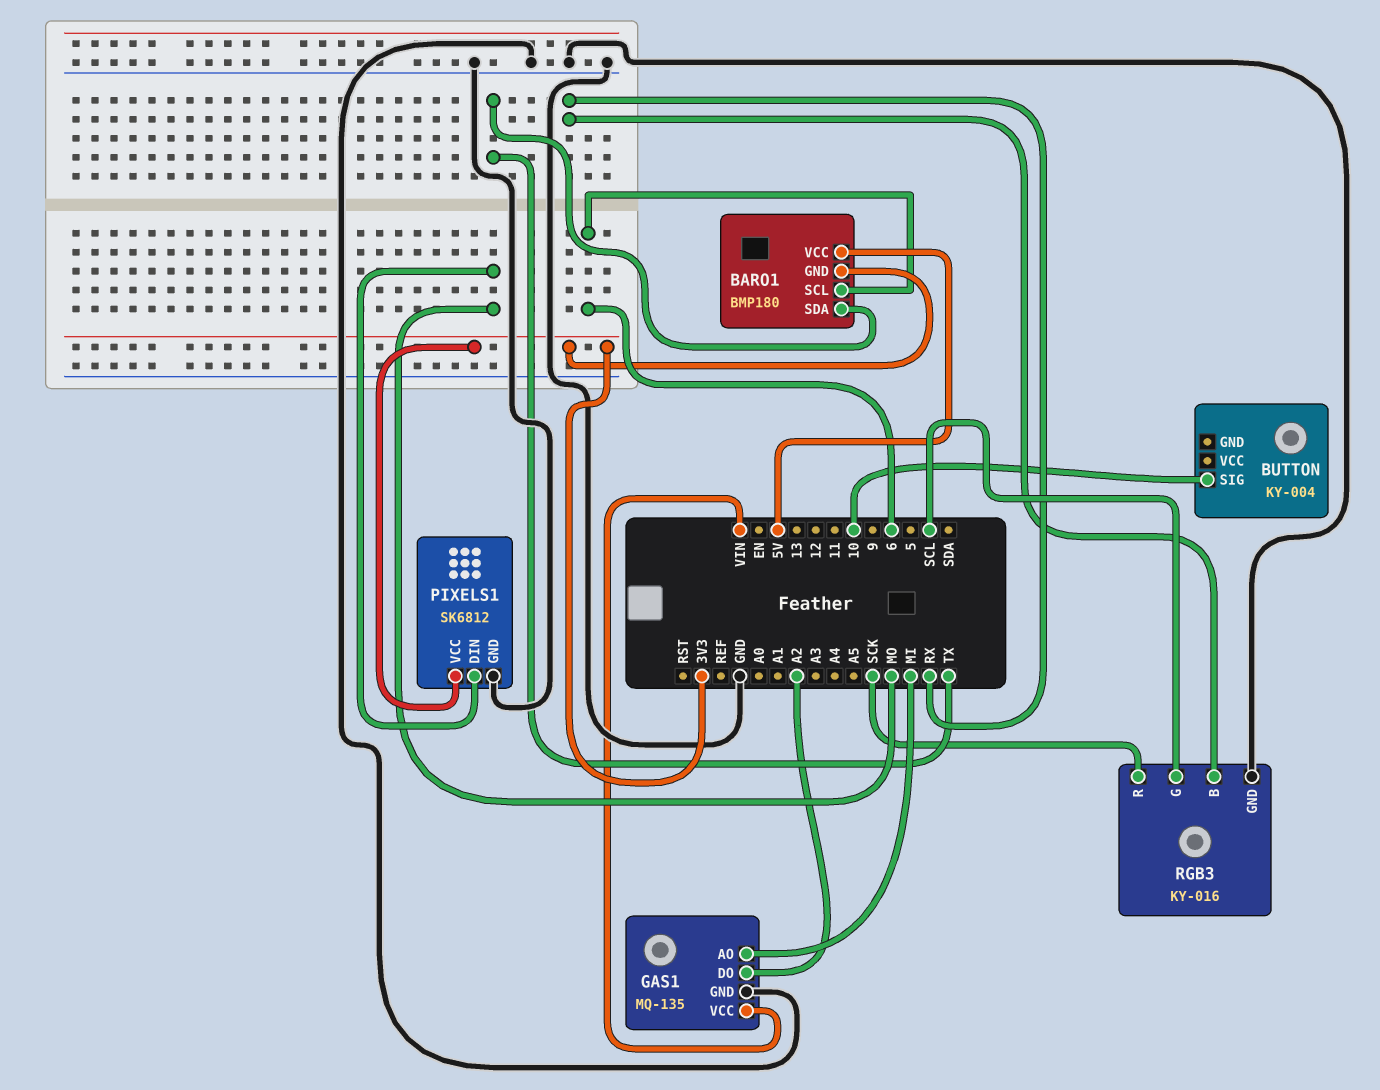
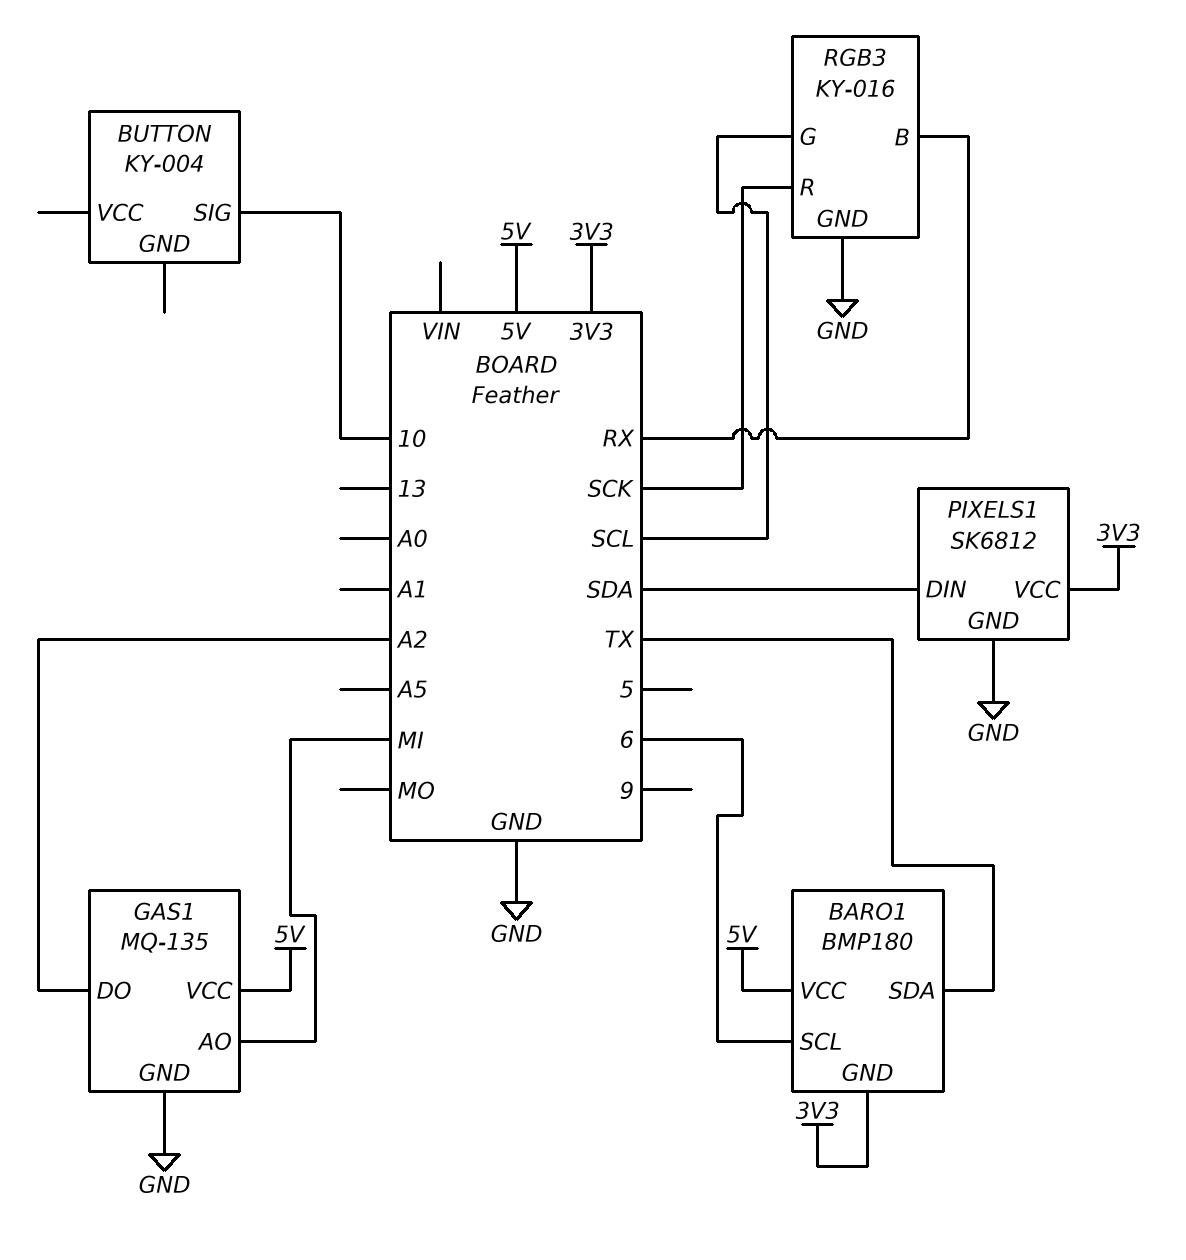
GAS1 pin VCC: VIN -> 5V
PIXELS1 pin DIN: MO -> SDA

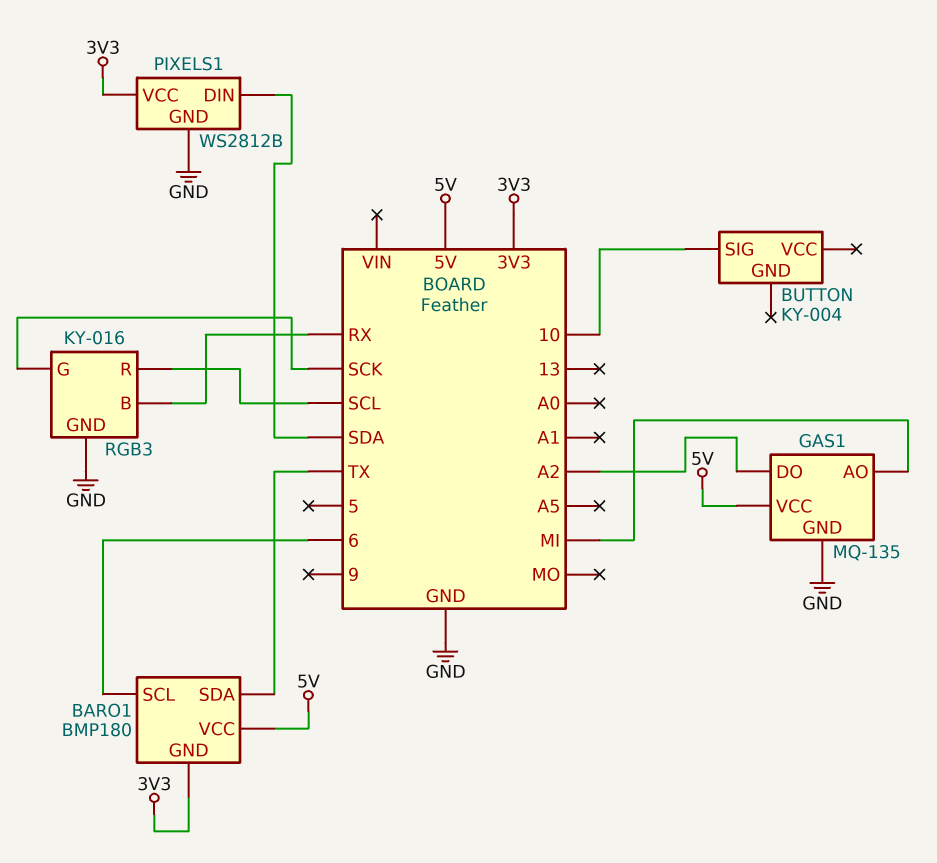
PIXELS1: SK6812 -> WS2812B
RGB3 pin G: SCL -> SCK
RGB3 pin R: SCK -> SCL

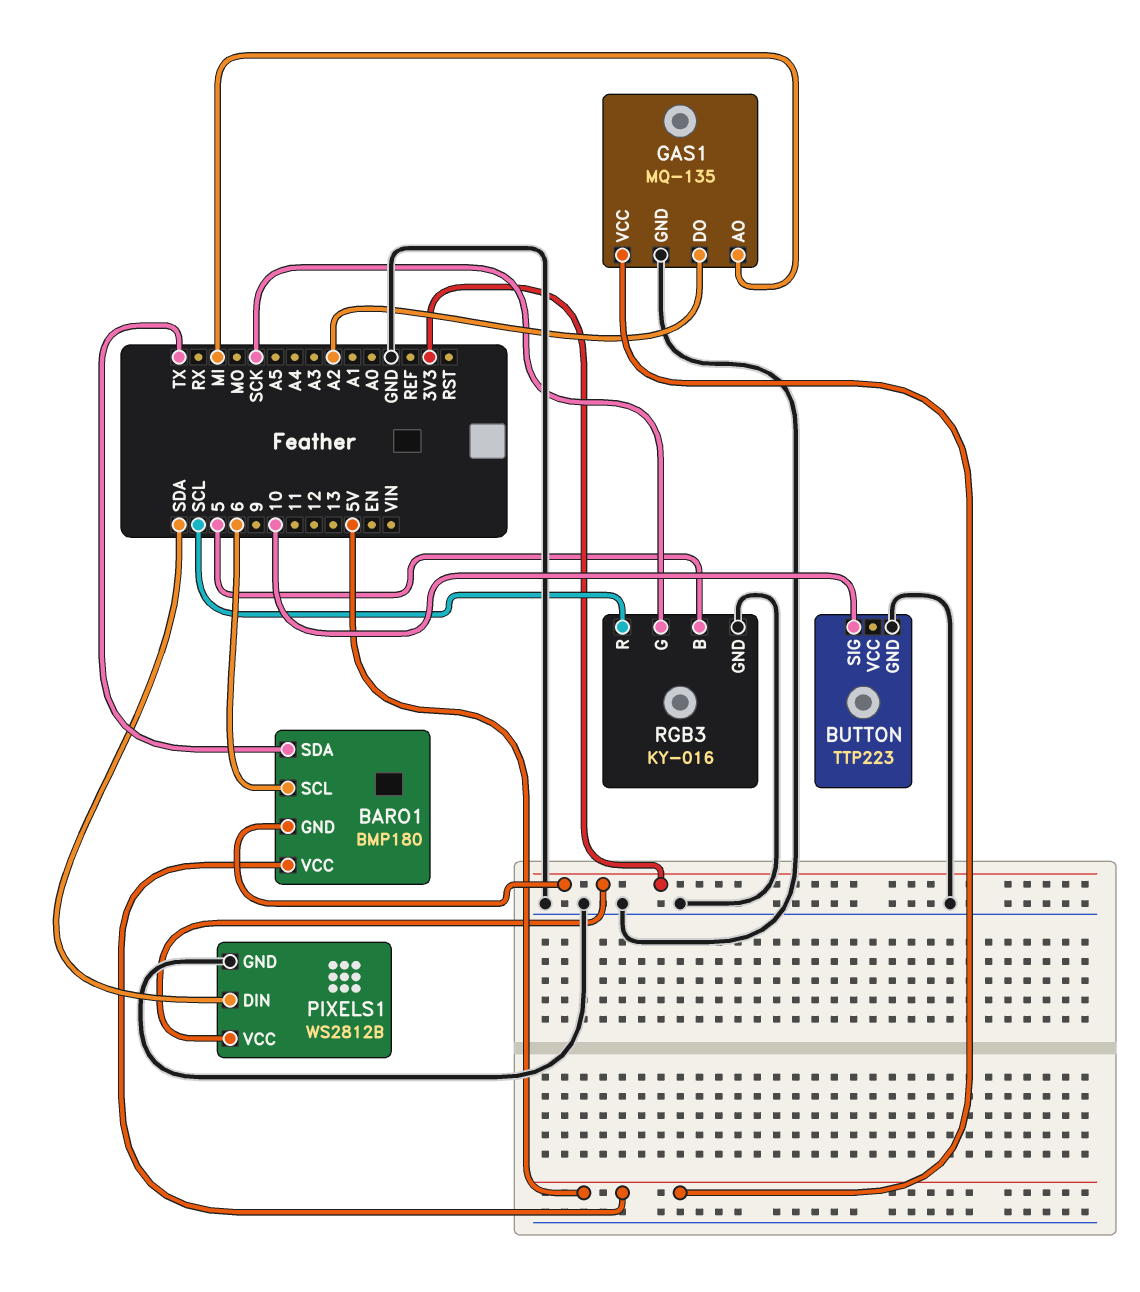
BUTTON: KY-004 -> TTP223
BUTTON pin GND: none -> GND
RGB3 pin B: RX -> 5

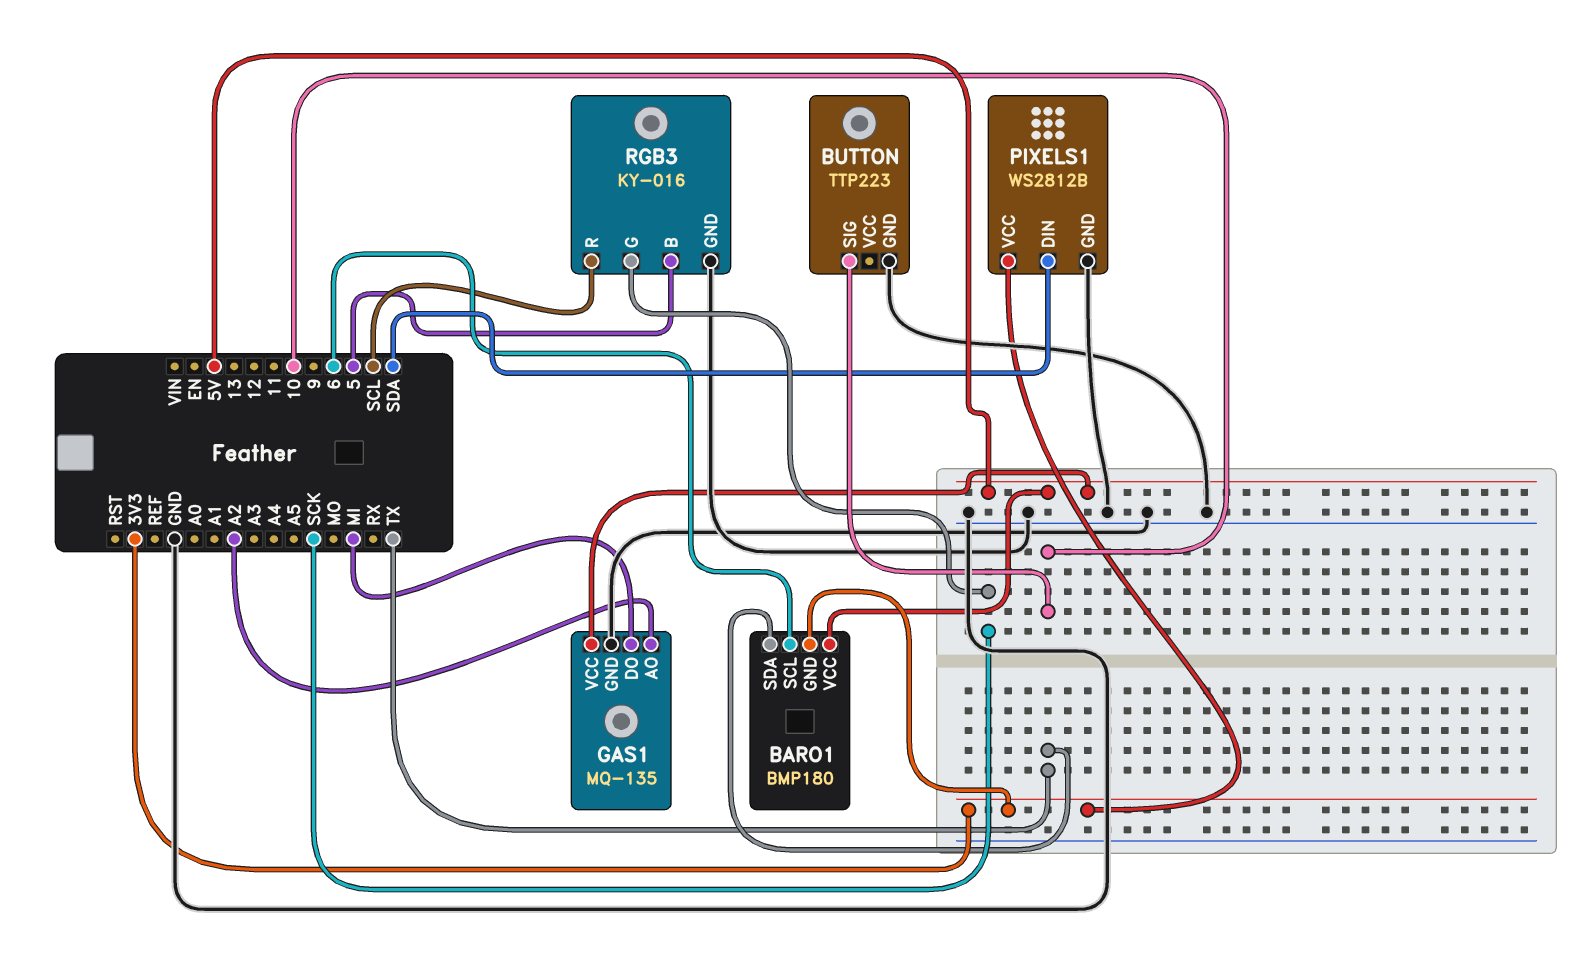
GAS1 pin AO: MI -> A2
GAS1 pin DO: A2 -> MI

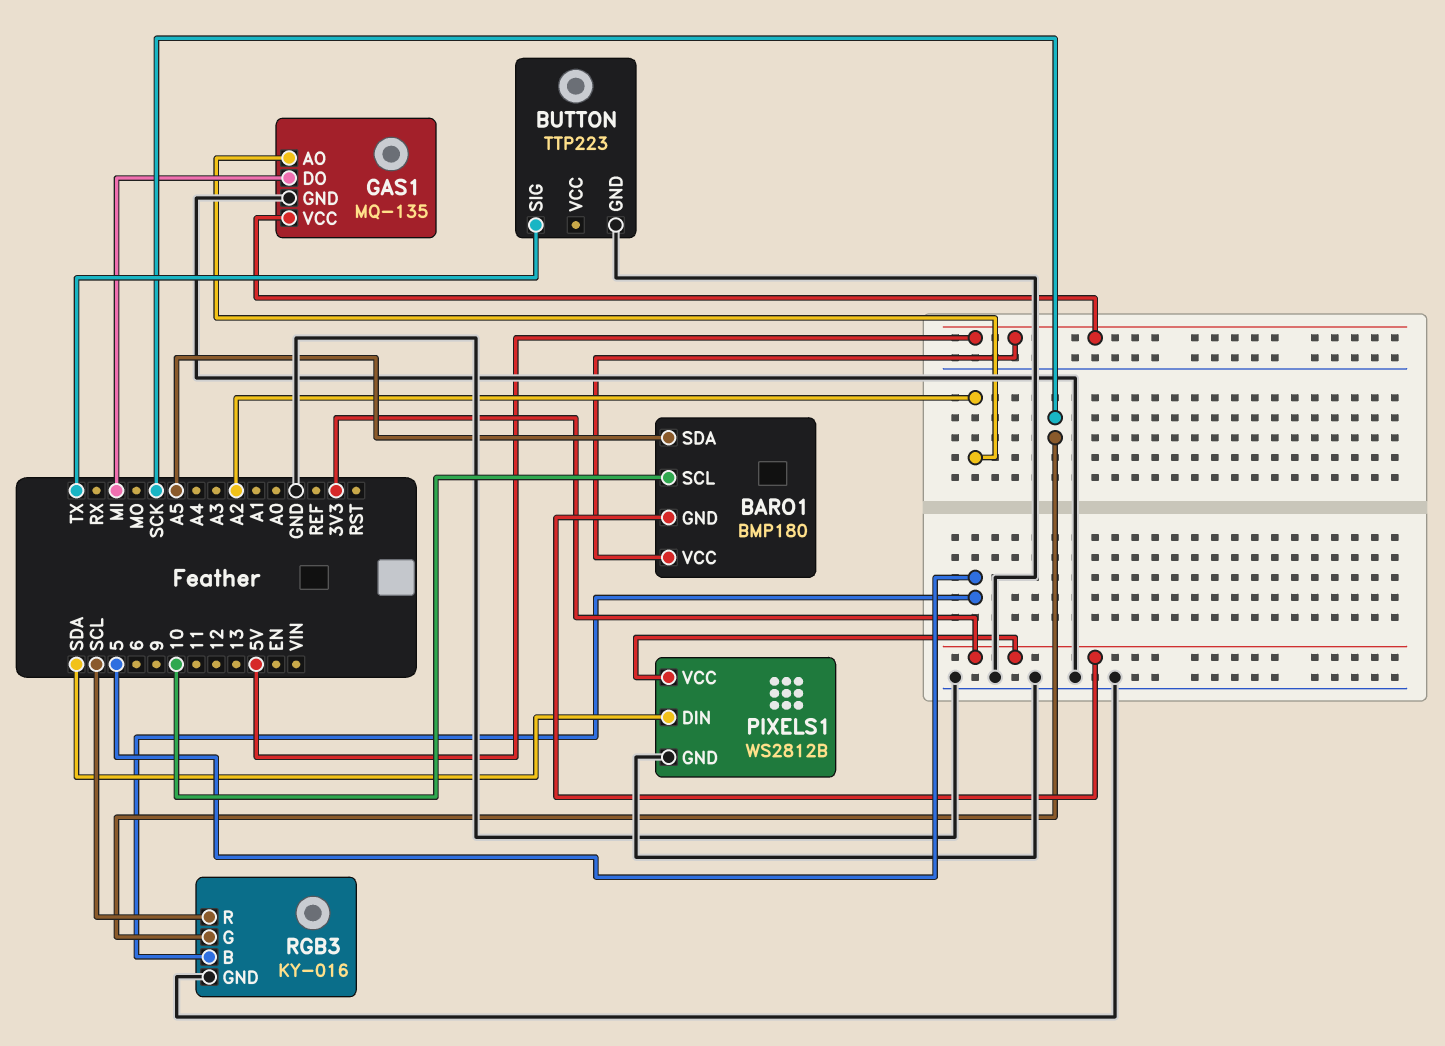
BARO1 pin SCL: 6 -> 10
BARO1 pin SDA: TX -> A5
BUTTON pin SIG: 10 -> TX

